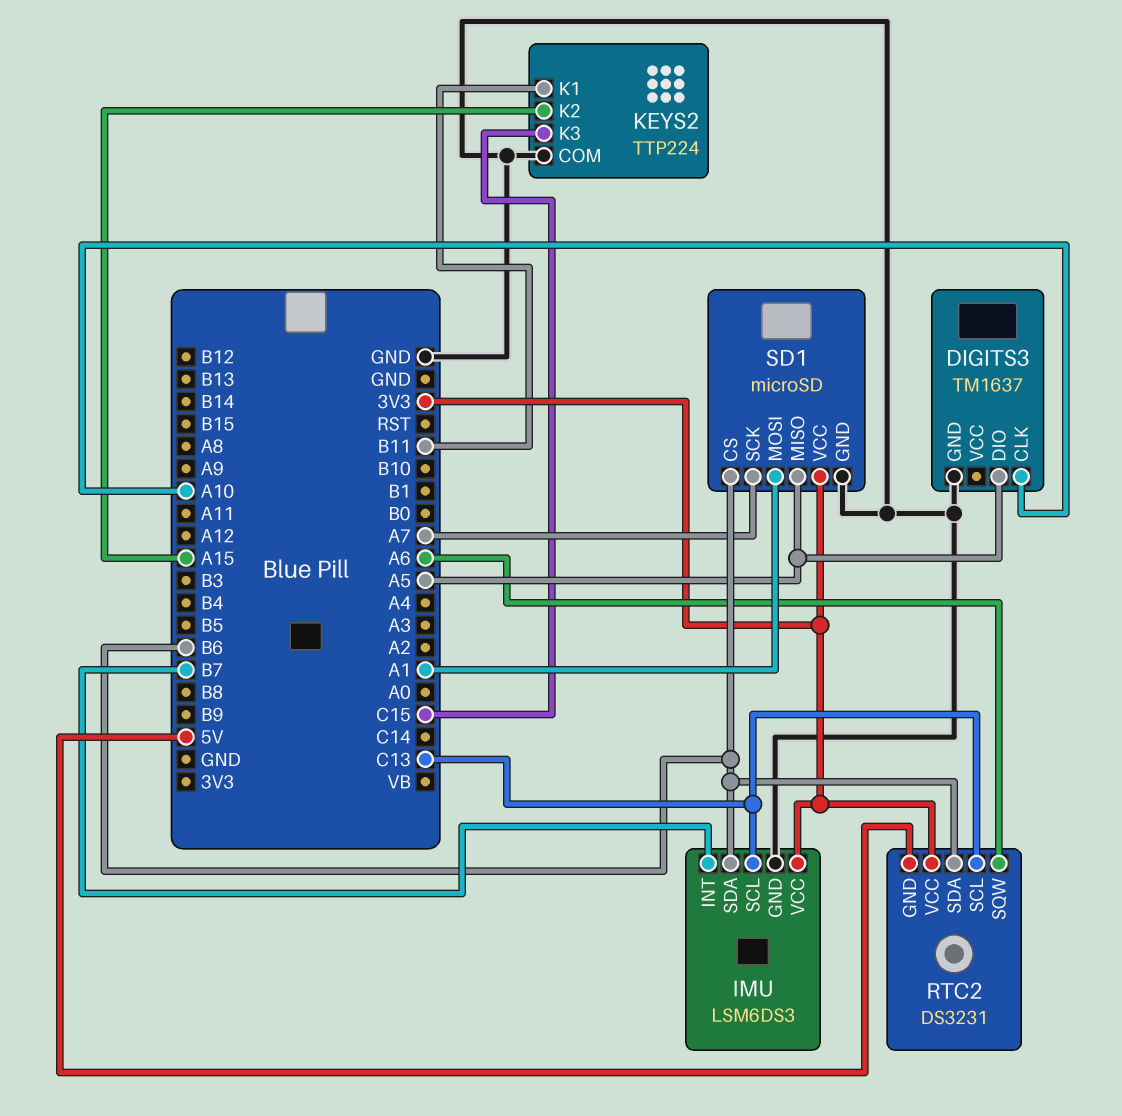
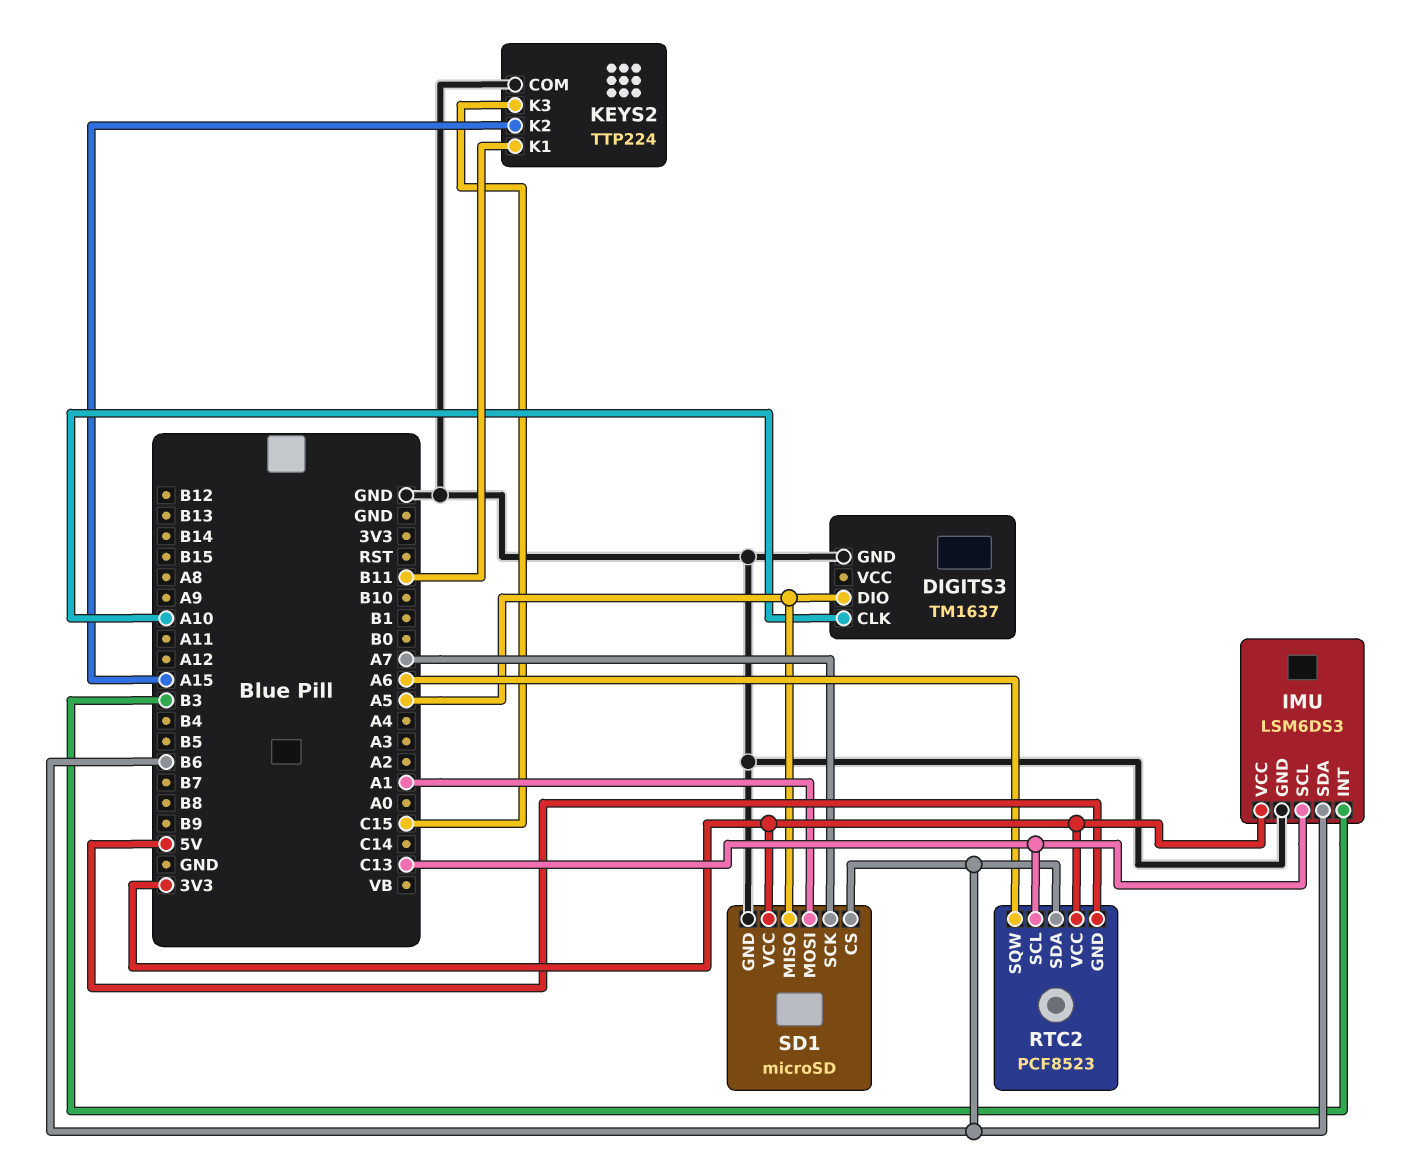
IMU pin INT: B7 -> B3
RTC2: DS3231 -> PCF8523

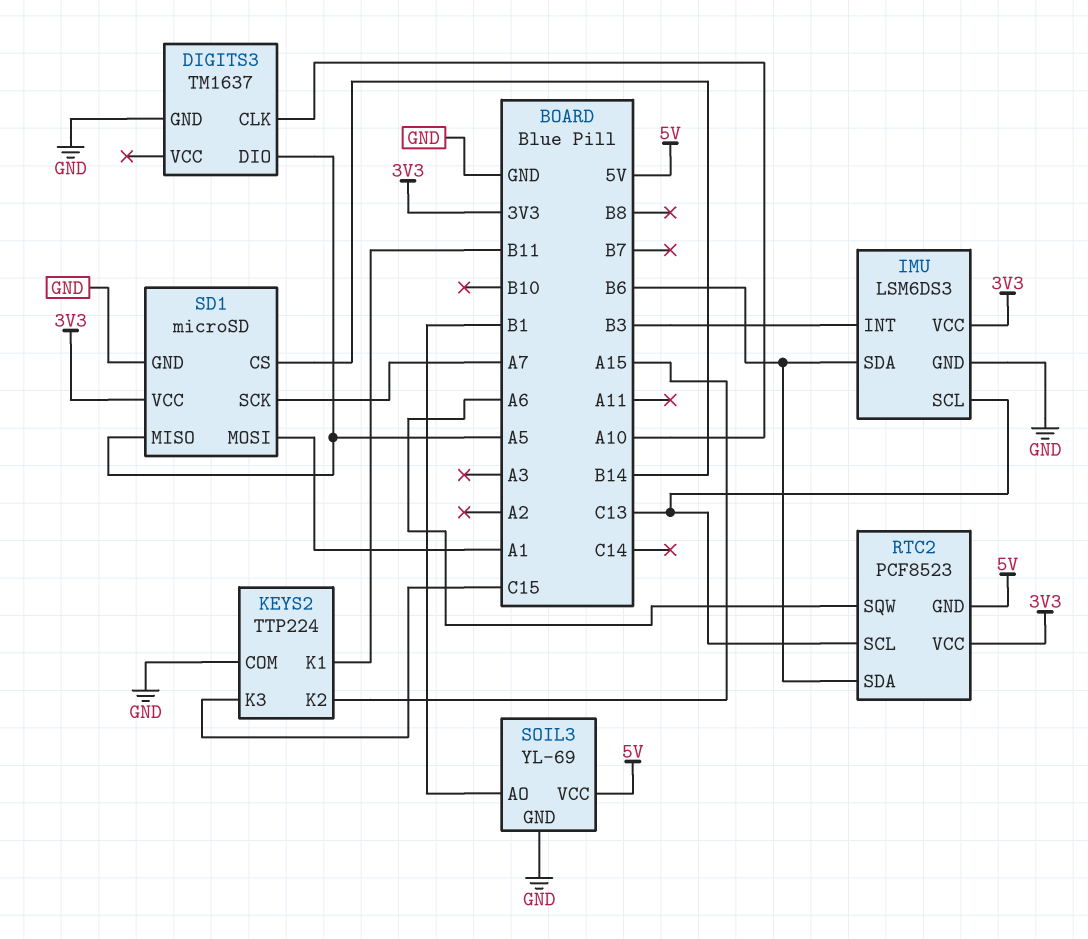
SD1 pin CS: B6 -> B14
SOIL3: none -> YL-69
SOIL3 pin AO: none -> B1
SOIL3 pin GND: none -> GND
SOIL3 pin VCC: none -> 5V

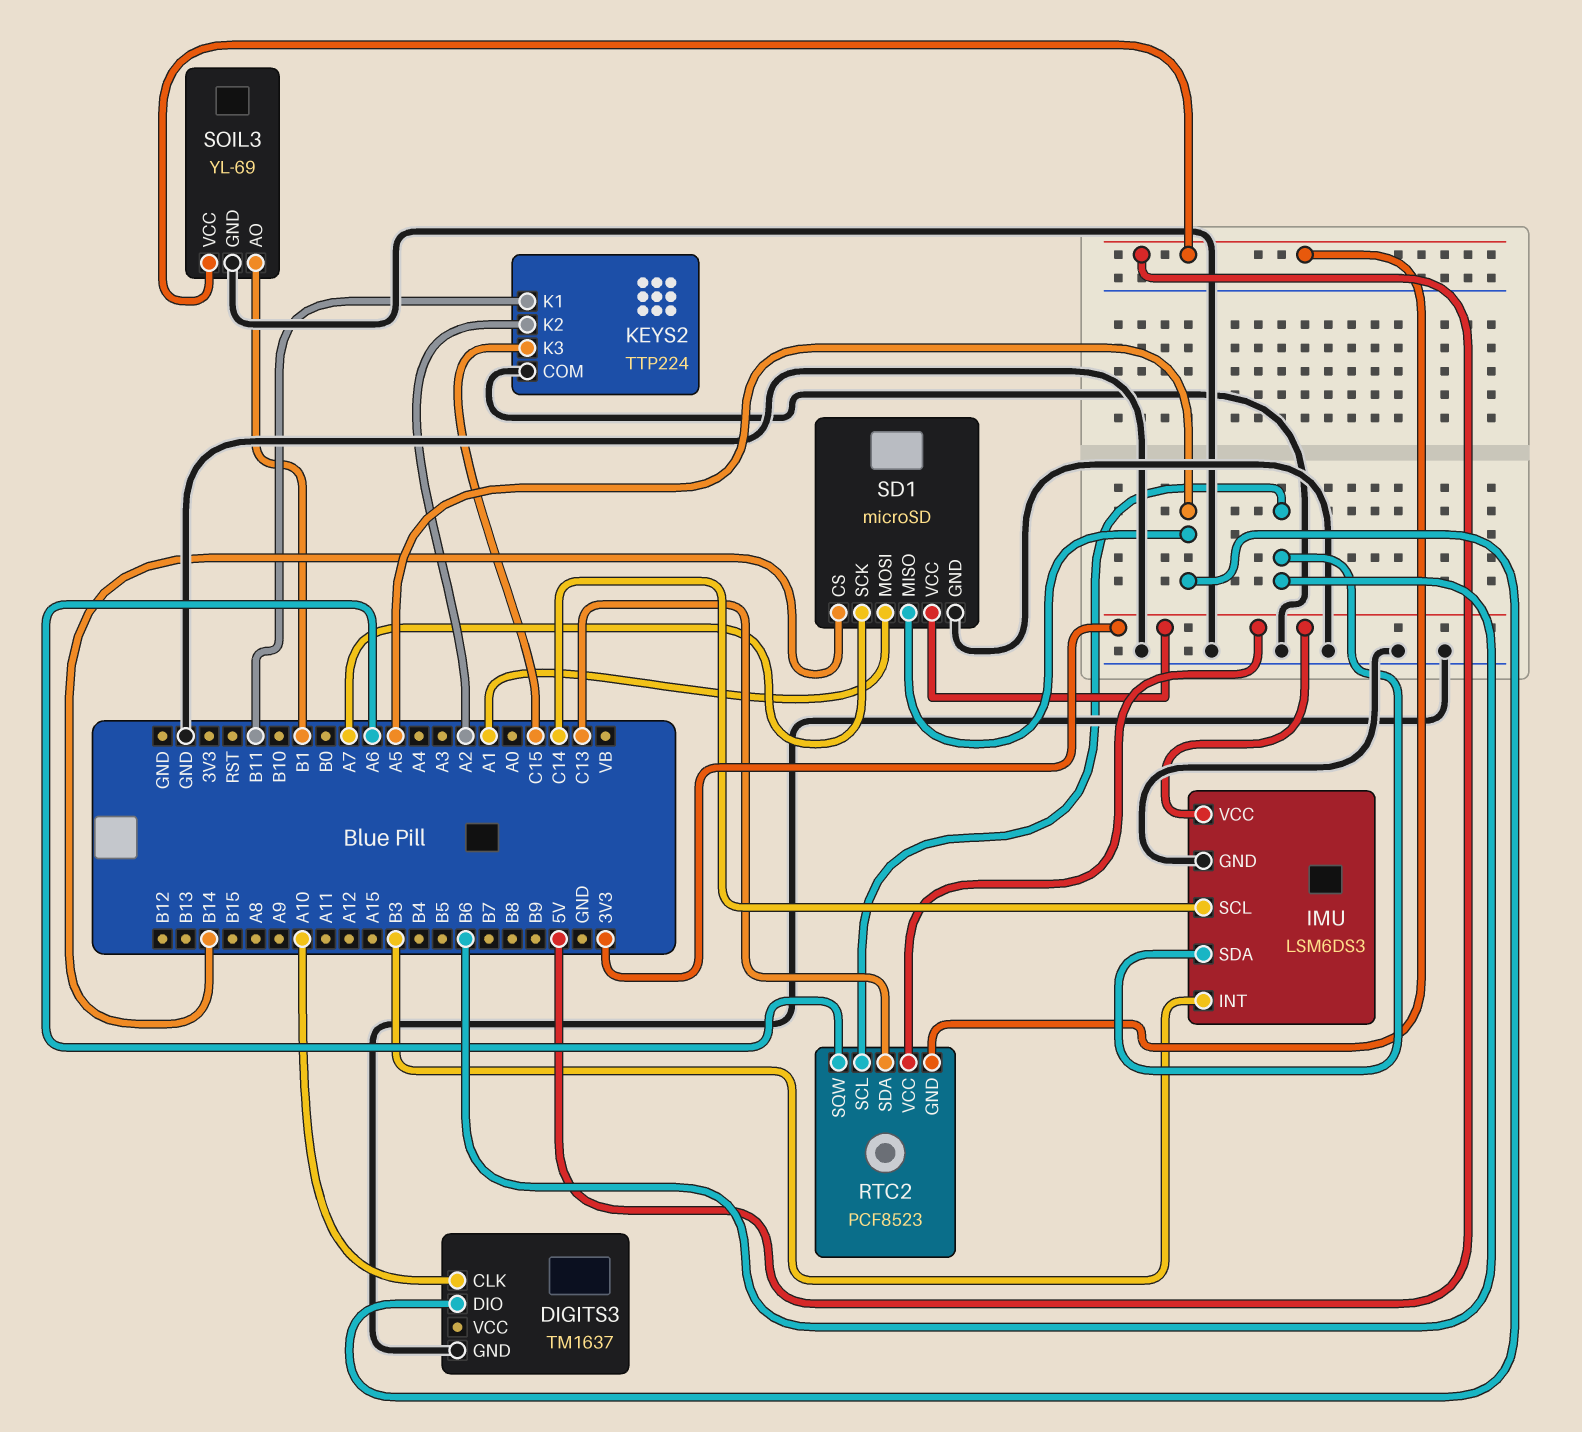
IMU pin SCL: C13 -> C14
KEYS2 pin K2: A15 -> A2
RTC2 pin SCL: C13 -> B6
RTC2 pin SDA: B6 -> C13

